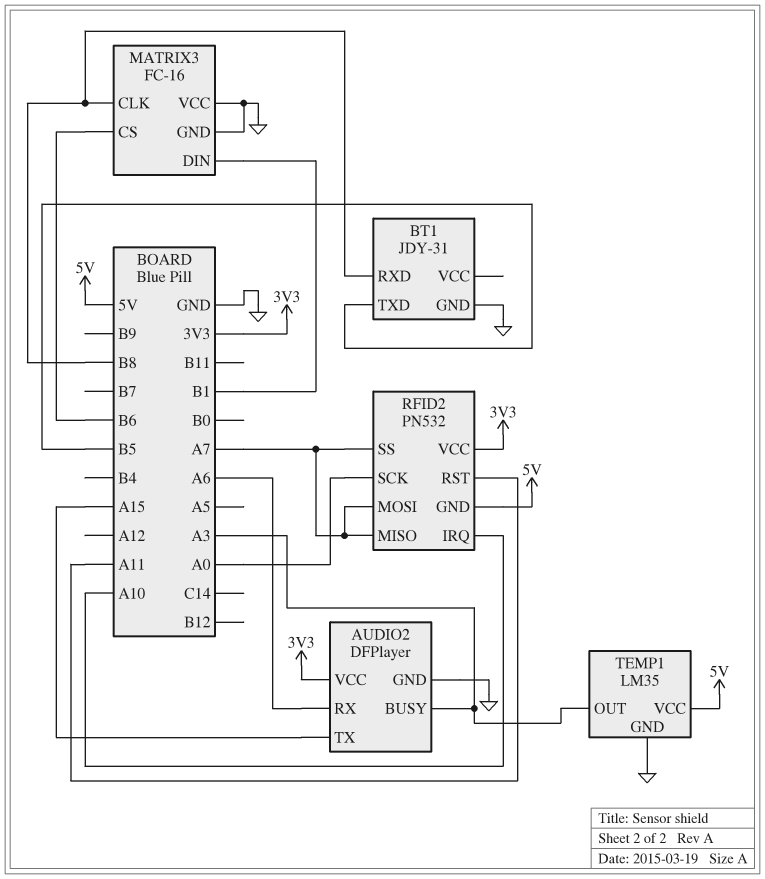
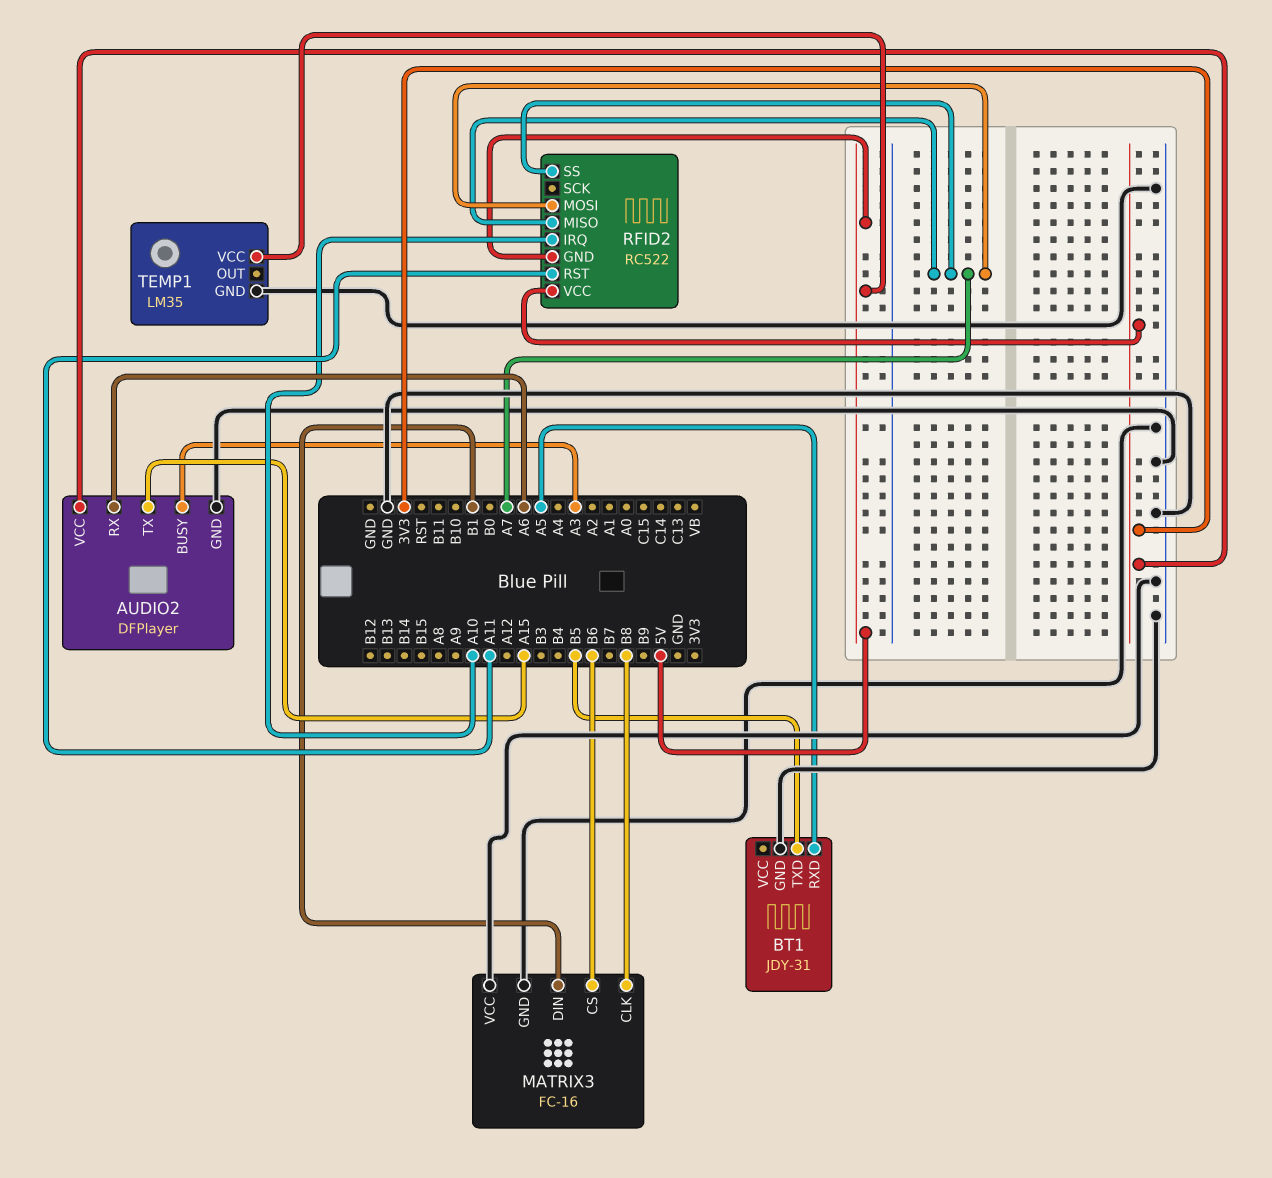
BT1 pin RXD: B8 -> A5
RFID2: PN532 -> RC522
RFID2 pin SCK: A0 -> none
TEMP1 pin OUT: A3 -> none

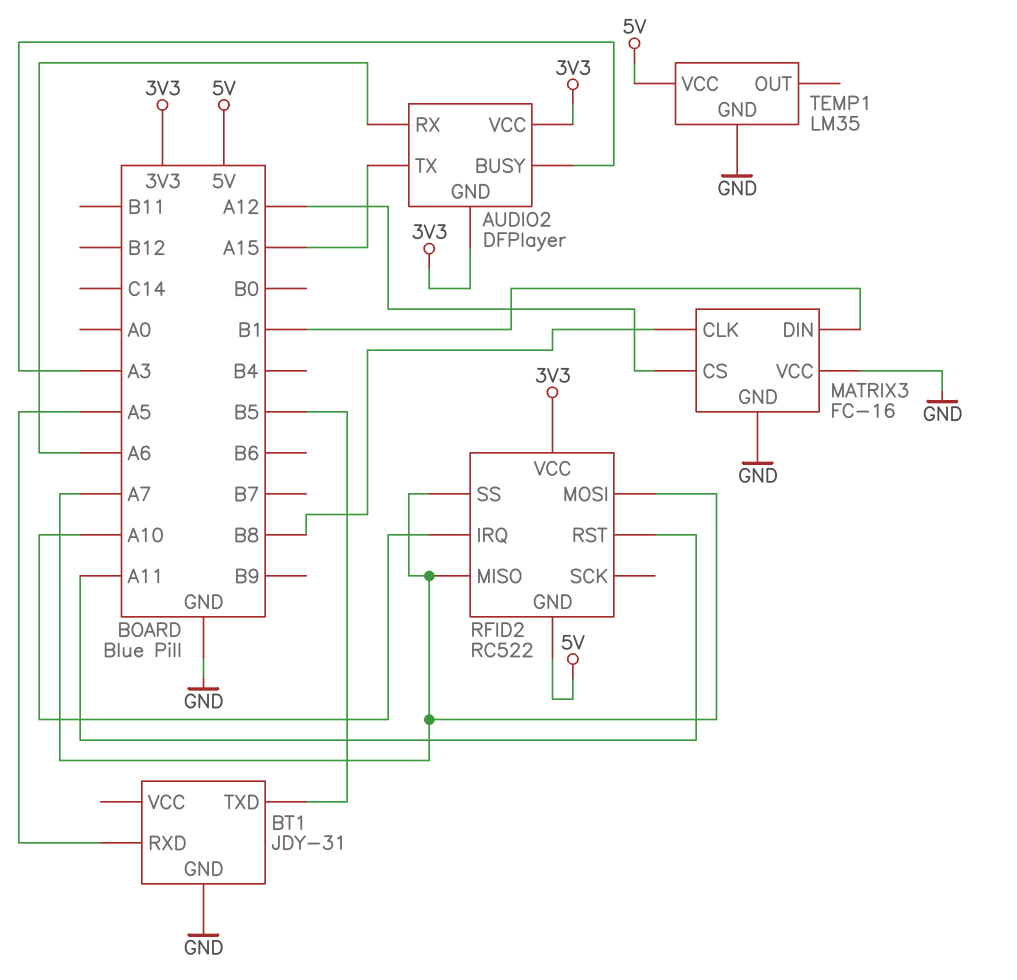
AUDIO2 pin GND: GND -> 3V3
MATRIX3 pin CS: B6 -> A12

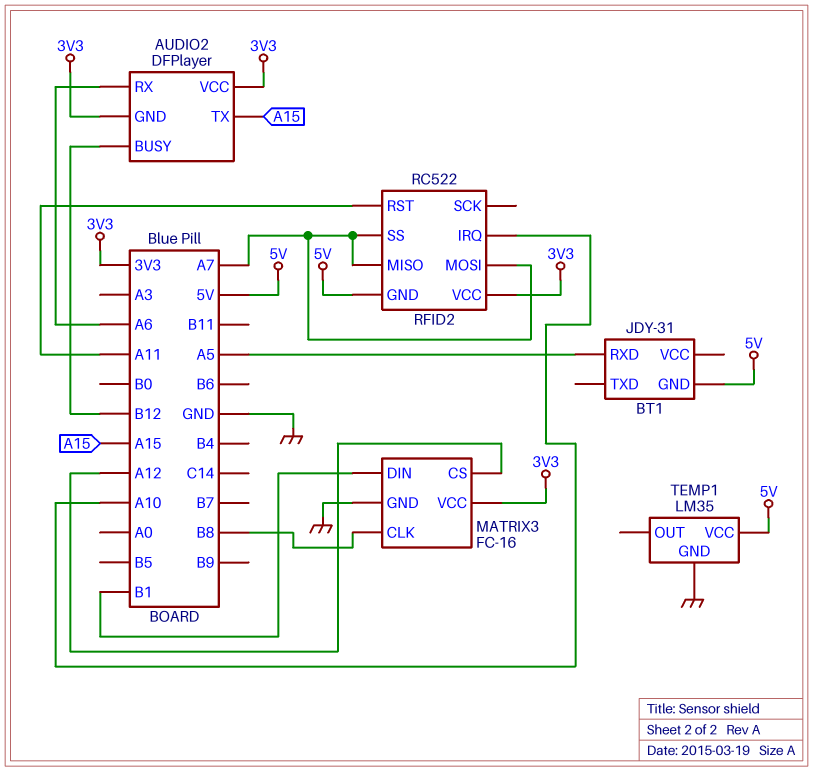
AUDIO2 pin BUSY: A3 -> B12
BT1 pin GND: GND -> 5V
BT1 pin TXD: B5 -> none
MATRIX3 pin VCC: GND -> 3V3

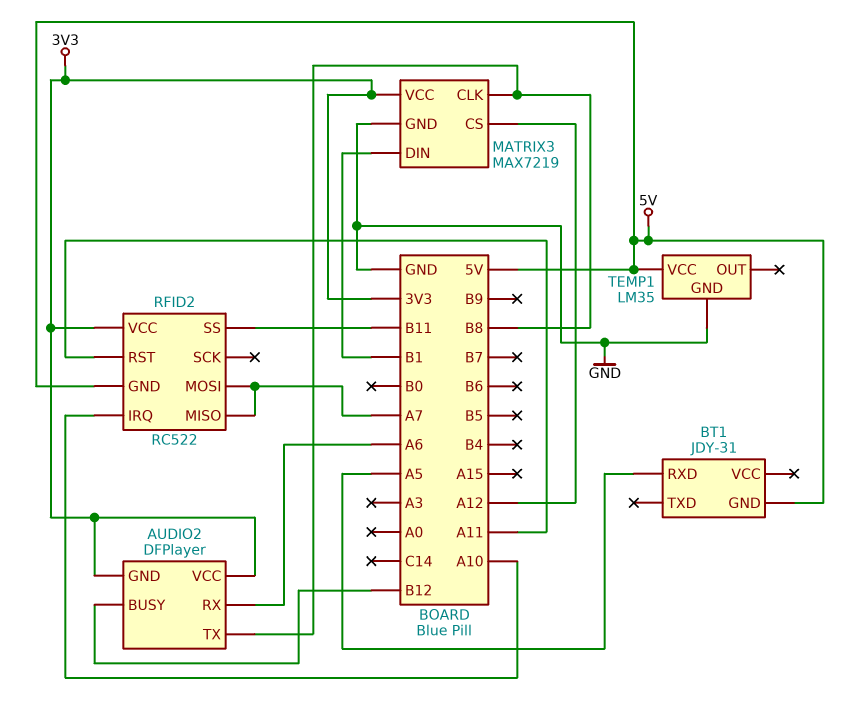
AUDIO2 pin TX: A15 -> B8
MATRIX3: FC-16 -> MAX7219
RFID2 pin SS: A7 -> B11

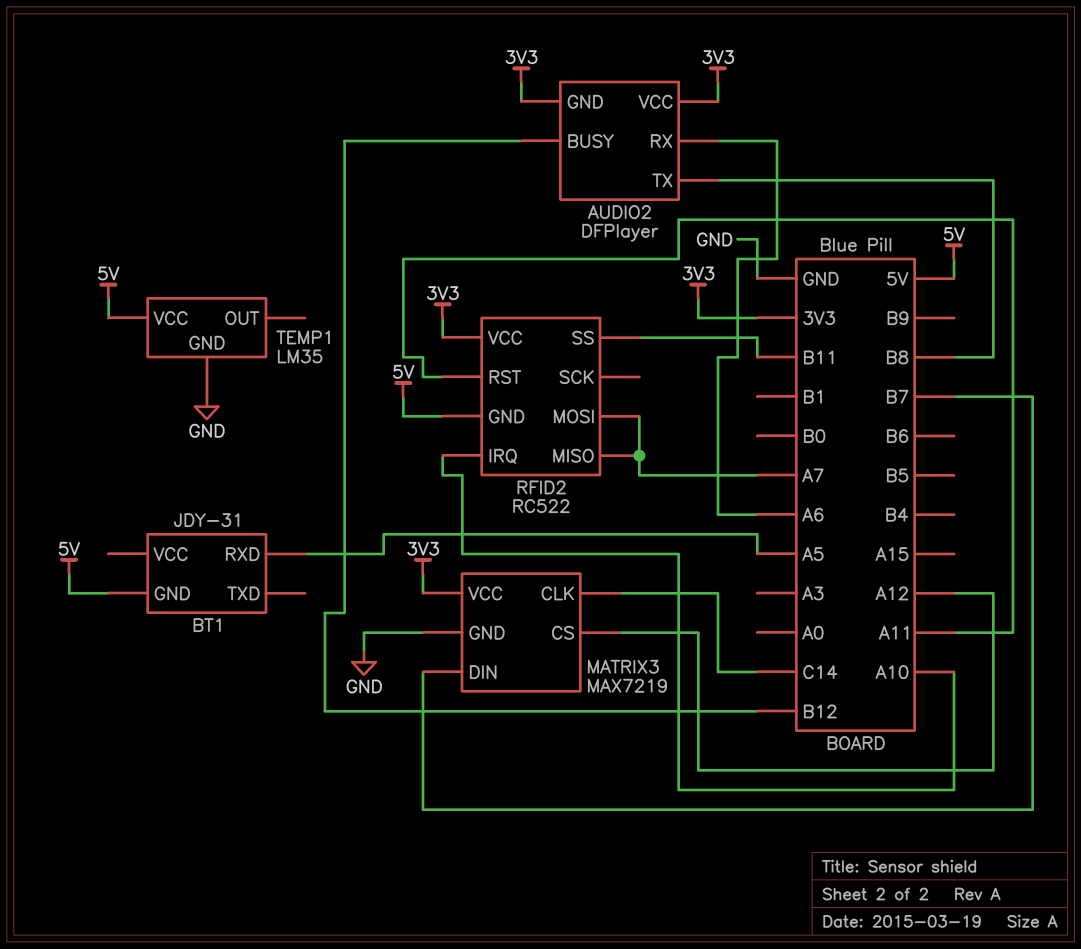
MATRIX3 pin CLK: B8 -> C14
MATRIX3 pin DIN: B1 -> B7

